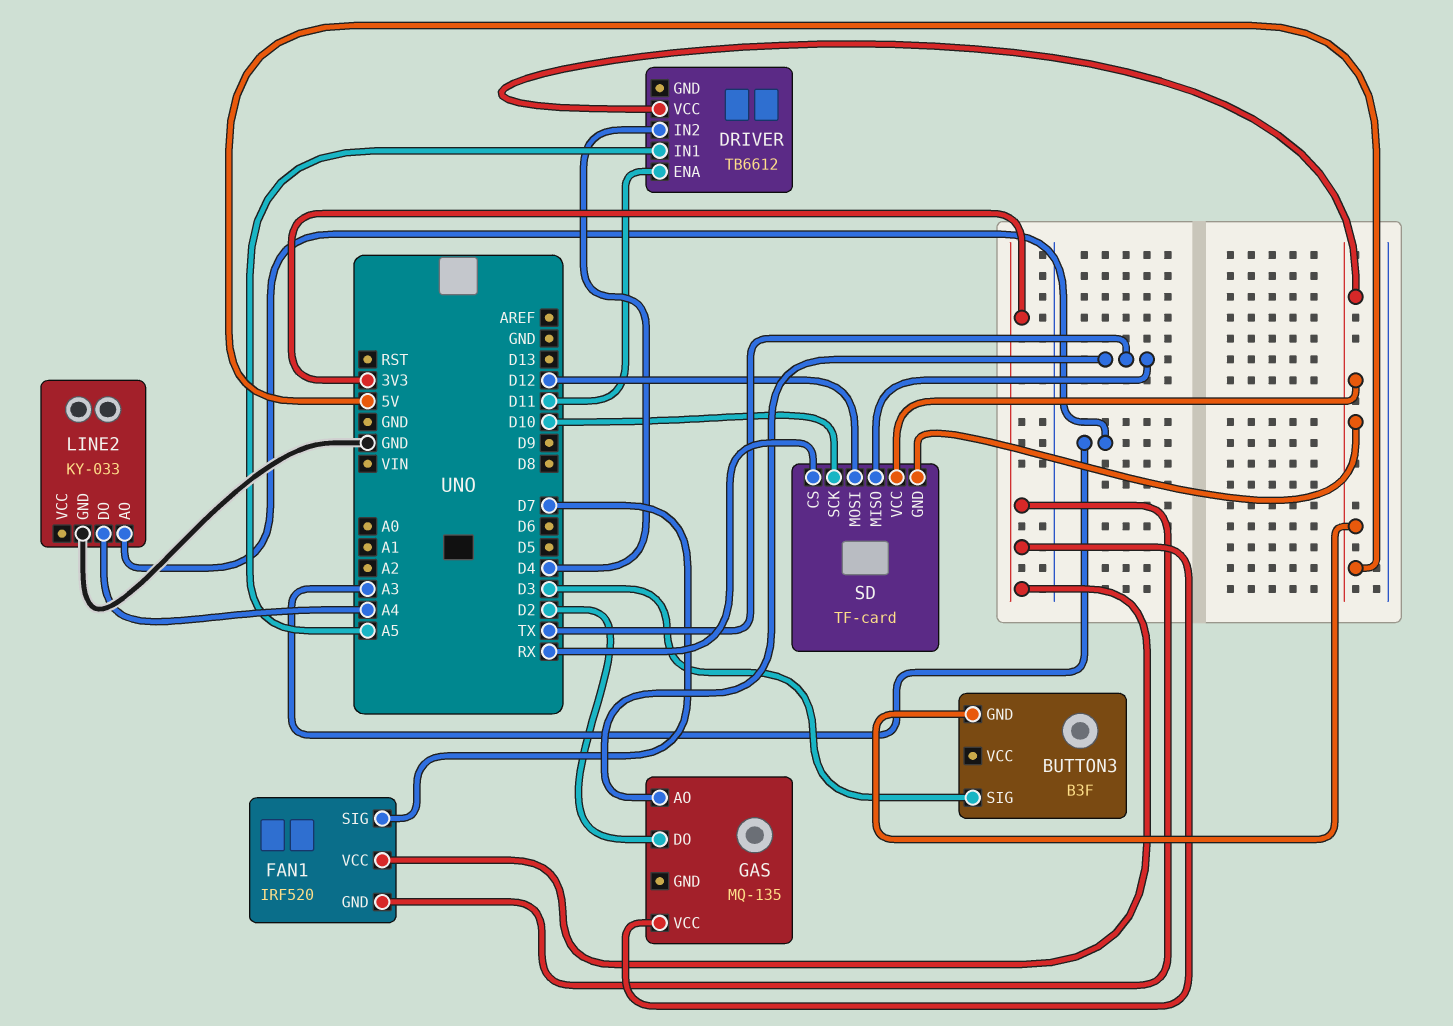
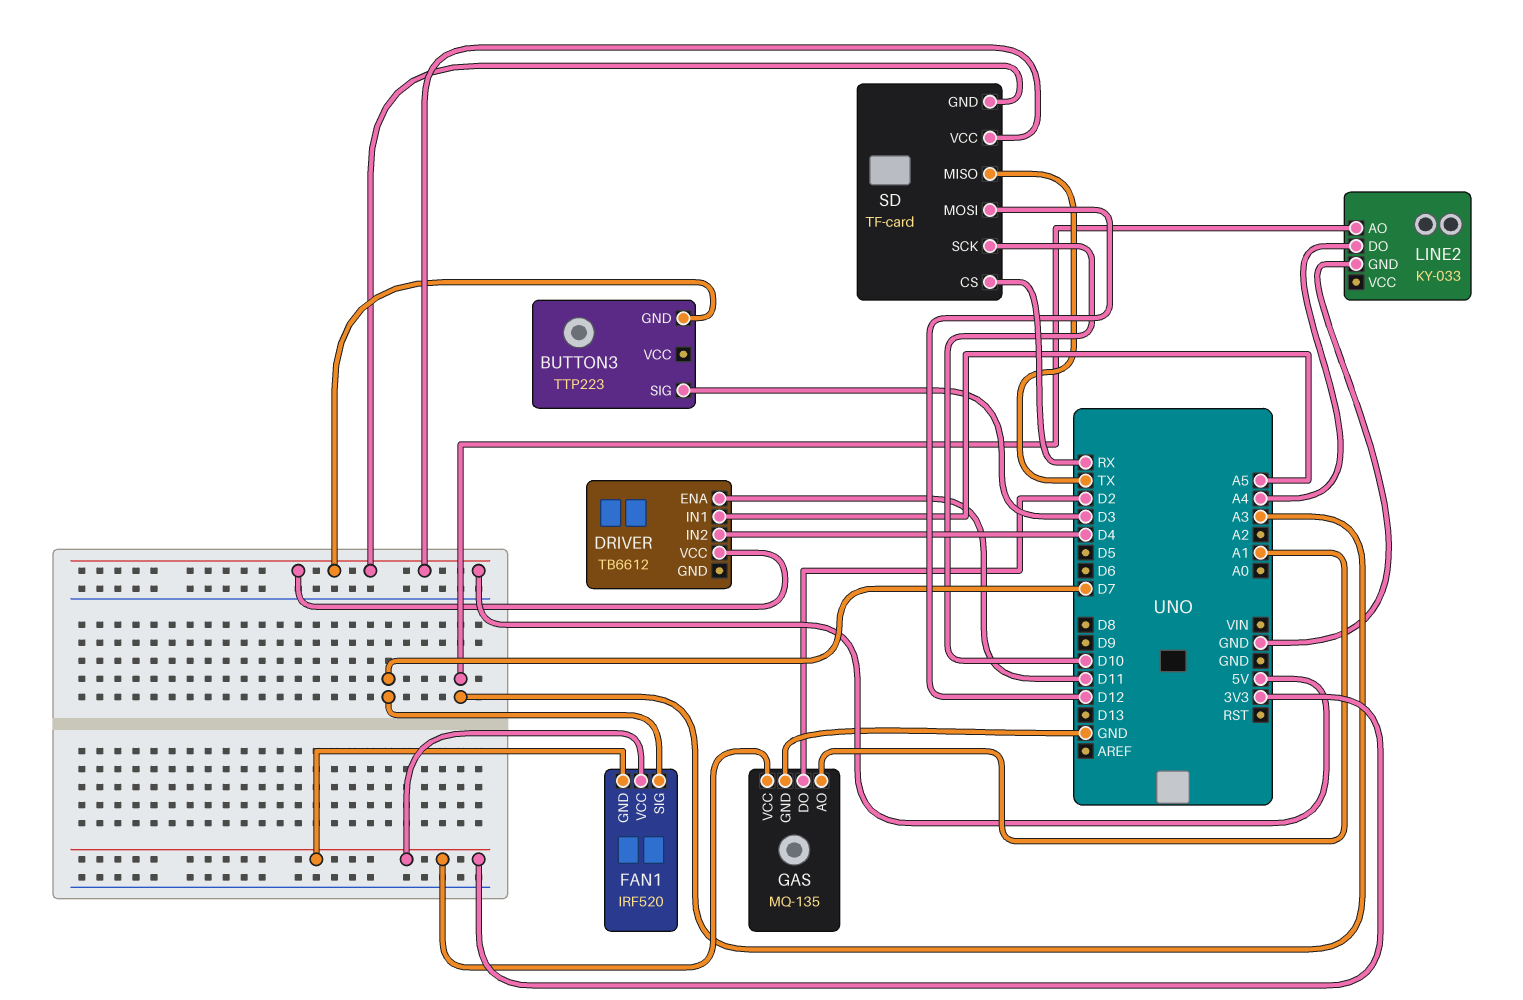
BUTTON3: B3F -> TTP223
GAS pin AO: TX -> A1
GAS pin GND: none -> GND

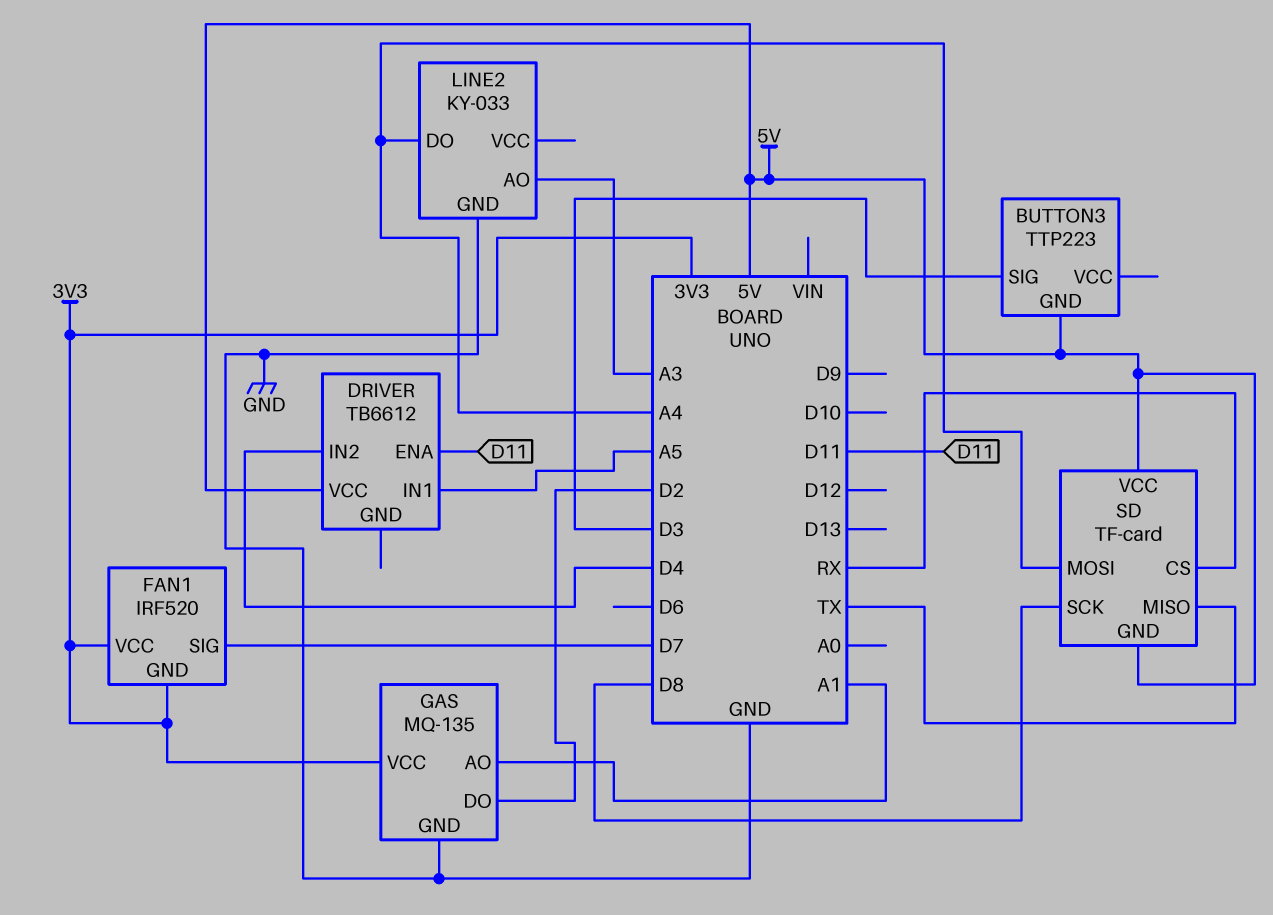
SD pin MOSI: D12 -> A4
SD pin SCK: D10 -> D8

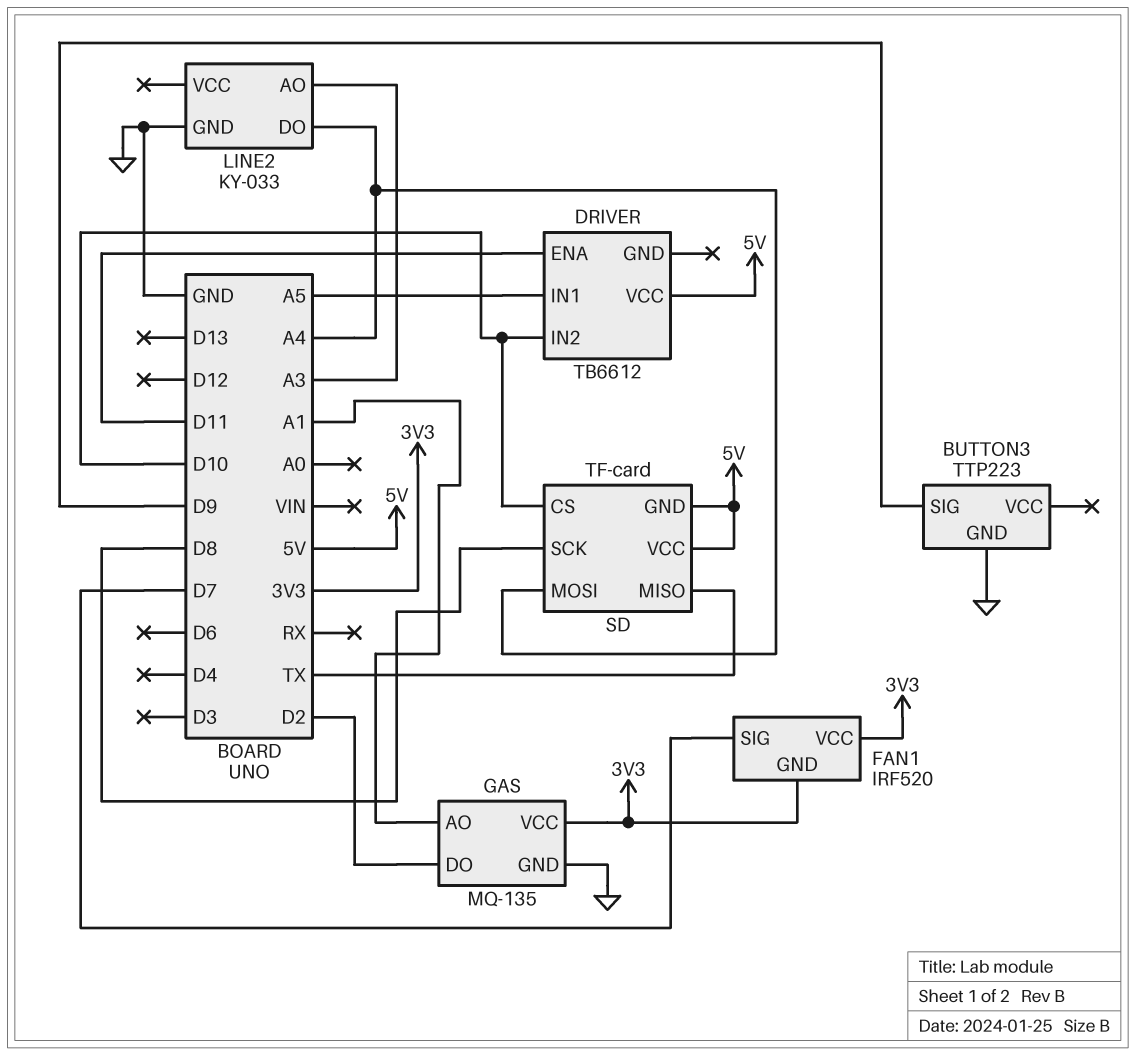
BUTTON3 pin GND: 5V -> GND
BUTTON3 pin SIG: D3 -> D9
DRIVER pin IN2: D4 -> D10
SD pin CS: RX -> D10

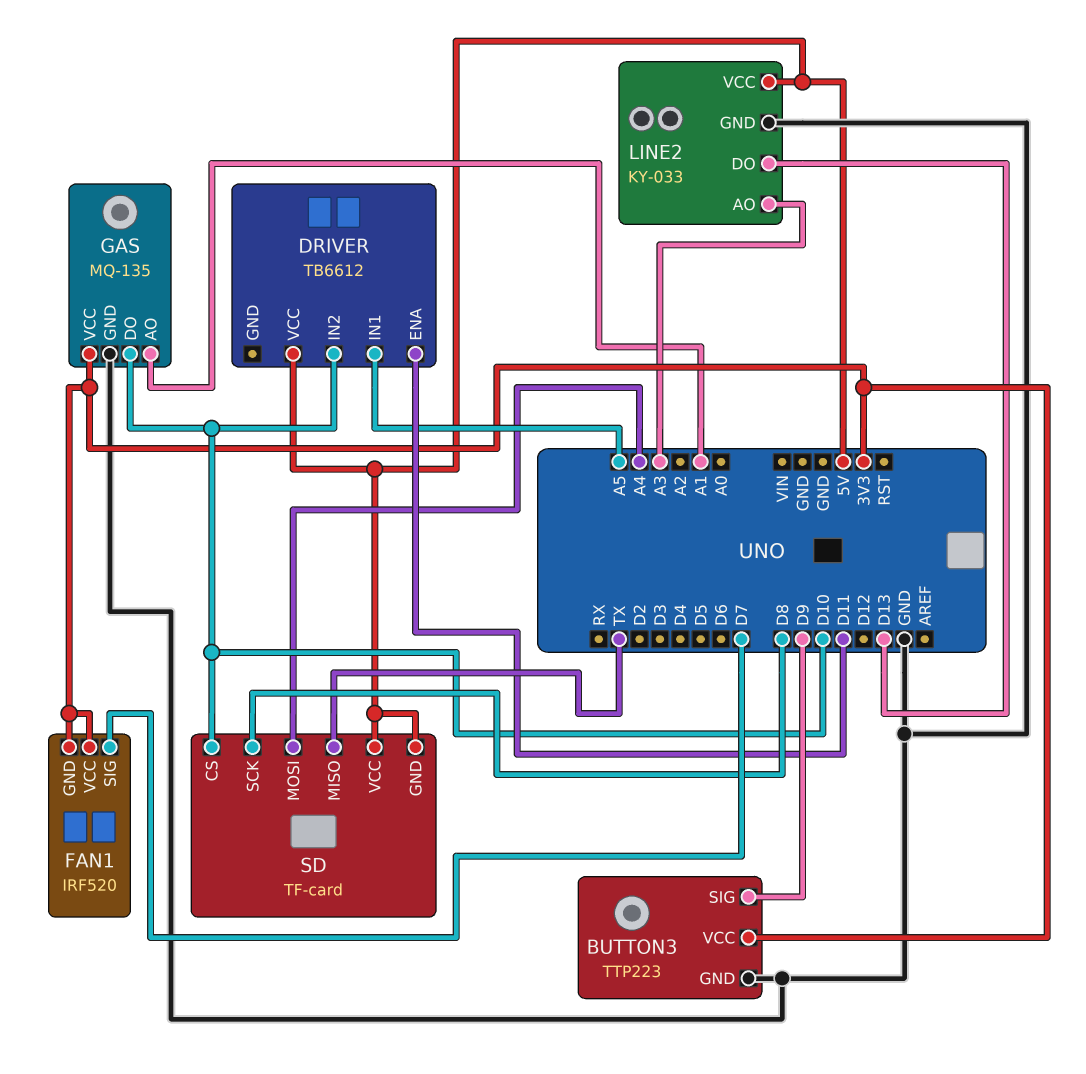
BUTTON3 pin VCC: none -> 3V3
GAS pin DO: D2 -> D10
LINE2 pin DO: A4 -> D13
LINE2 pin VCC: none -> 5V

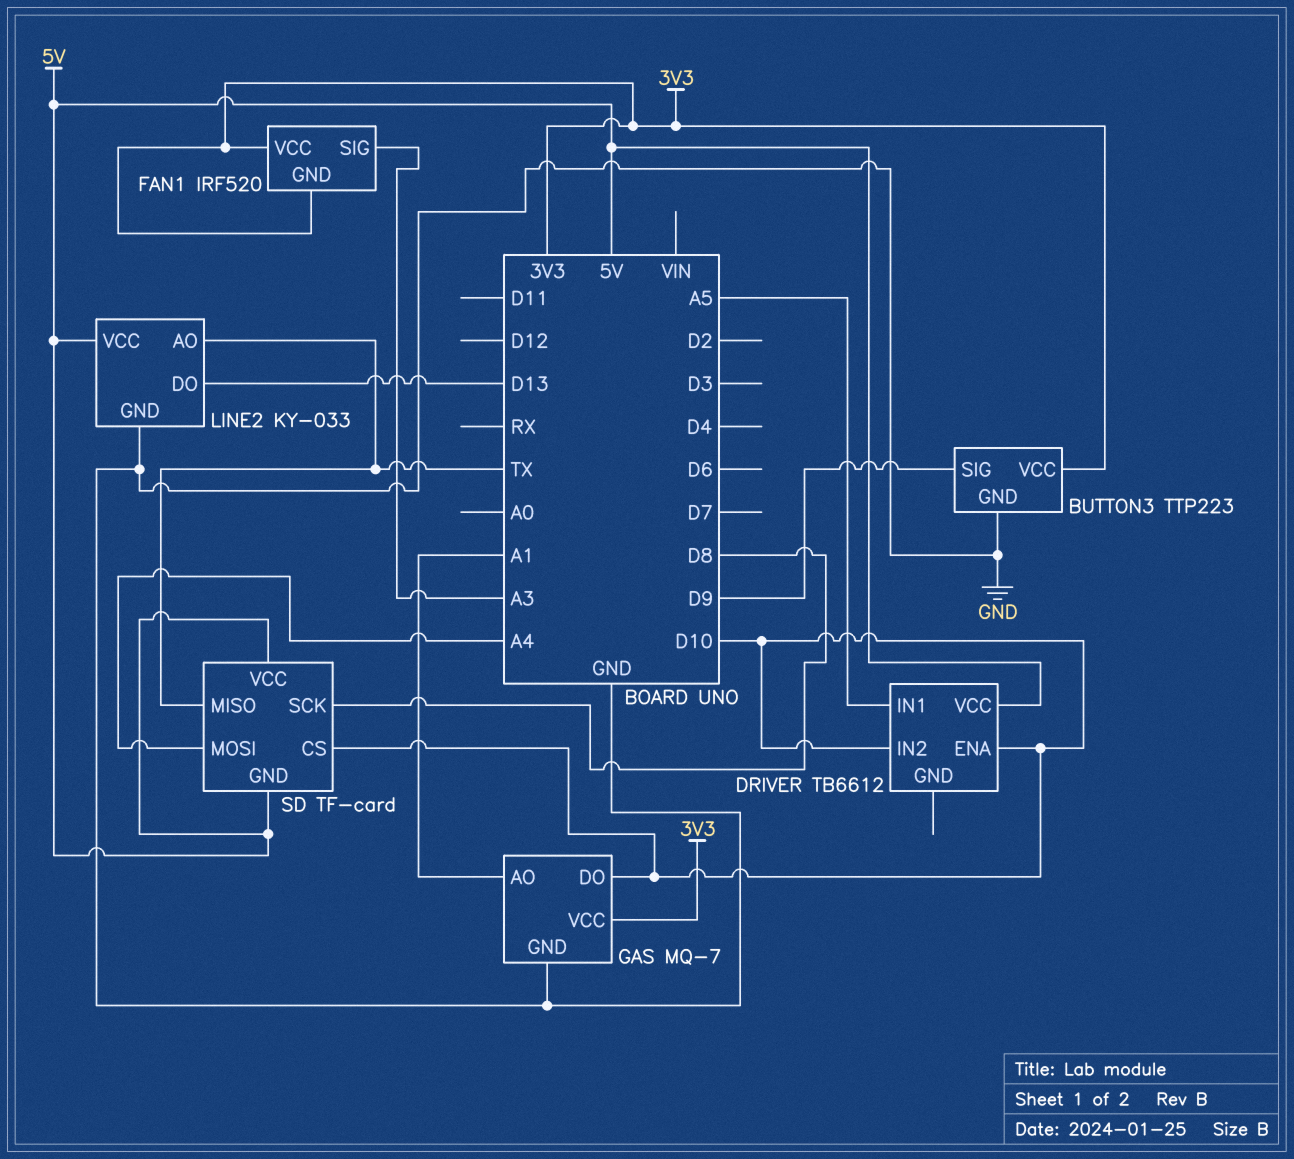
DRIVER pin ENA: D11 -> D10
FAN1 pin SIG: D7 -> A3
GAS: MQ-135 -> MQ-7
LINE2 pin AO: A3 -> TX

